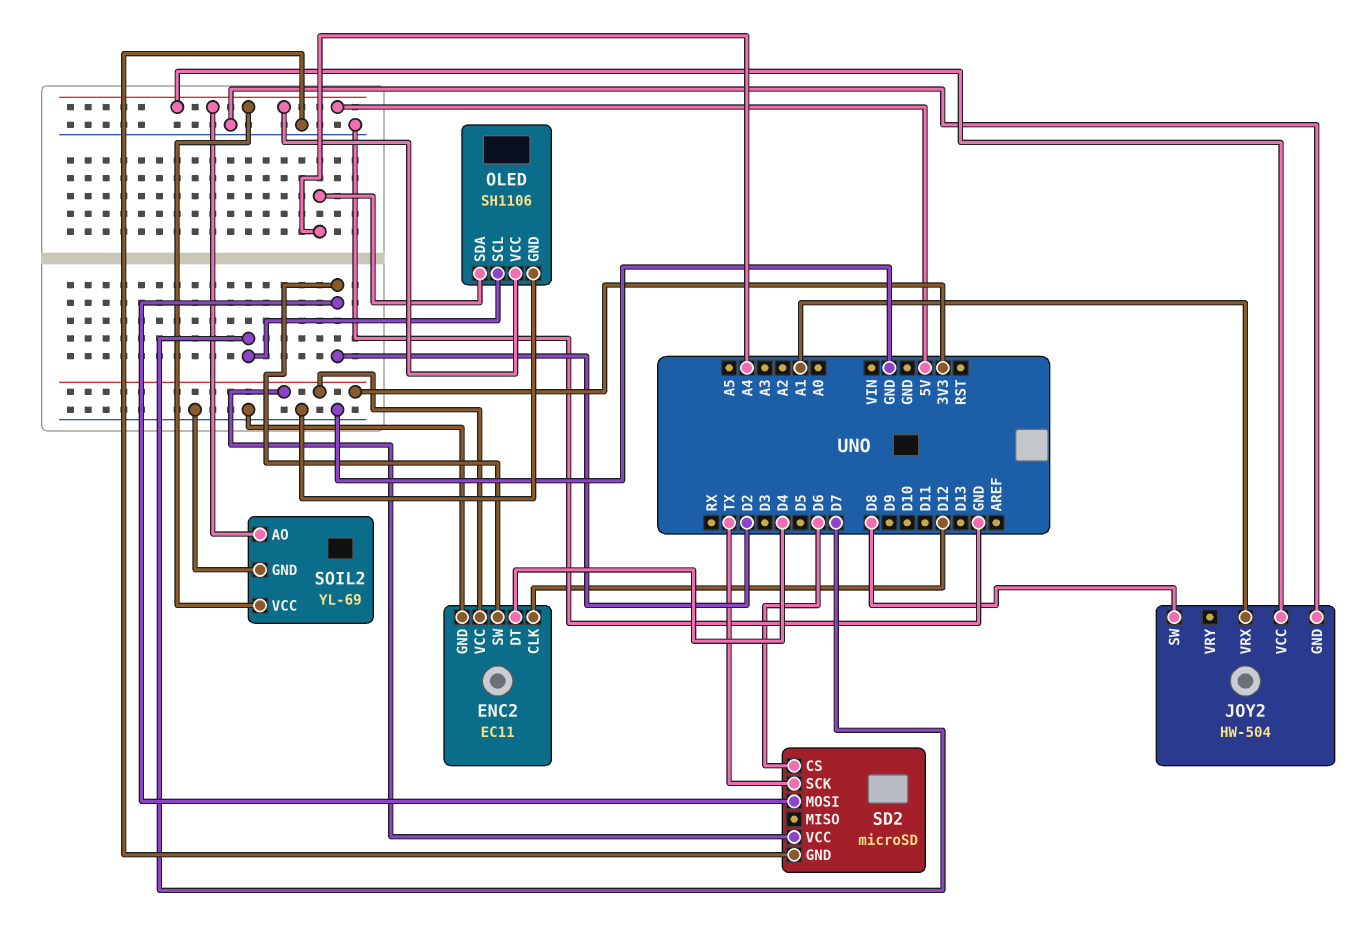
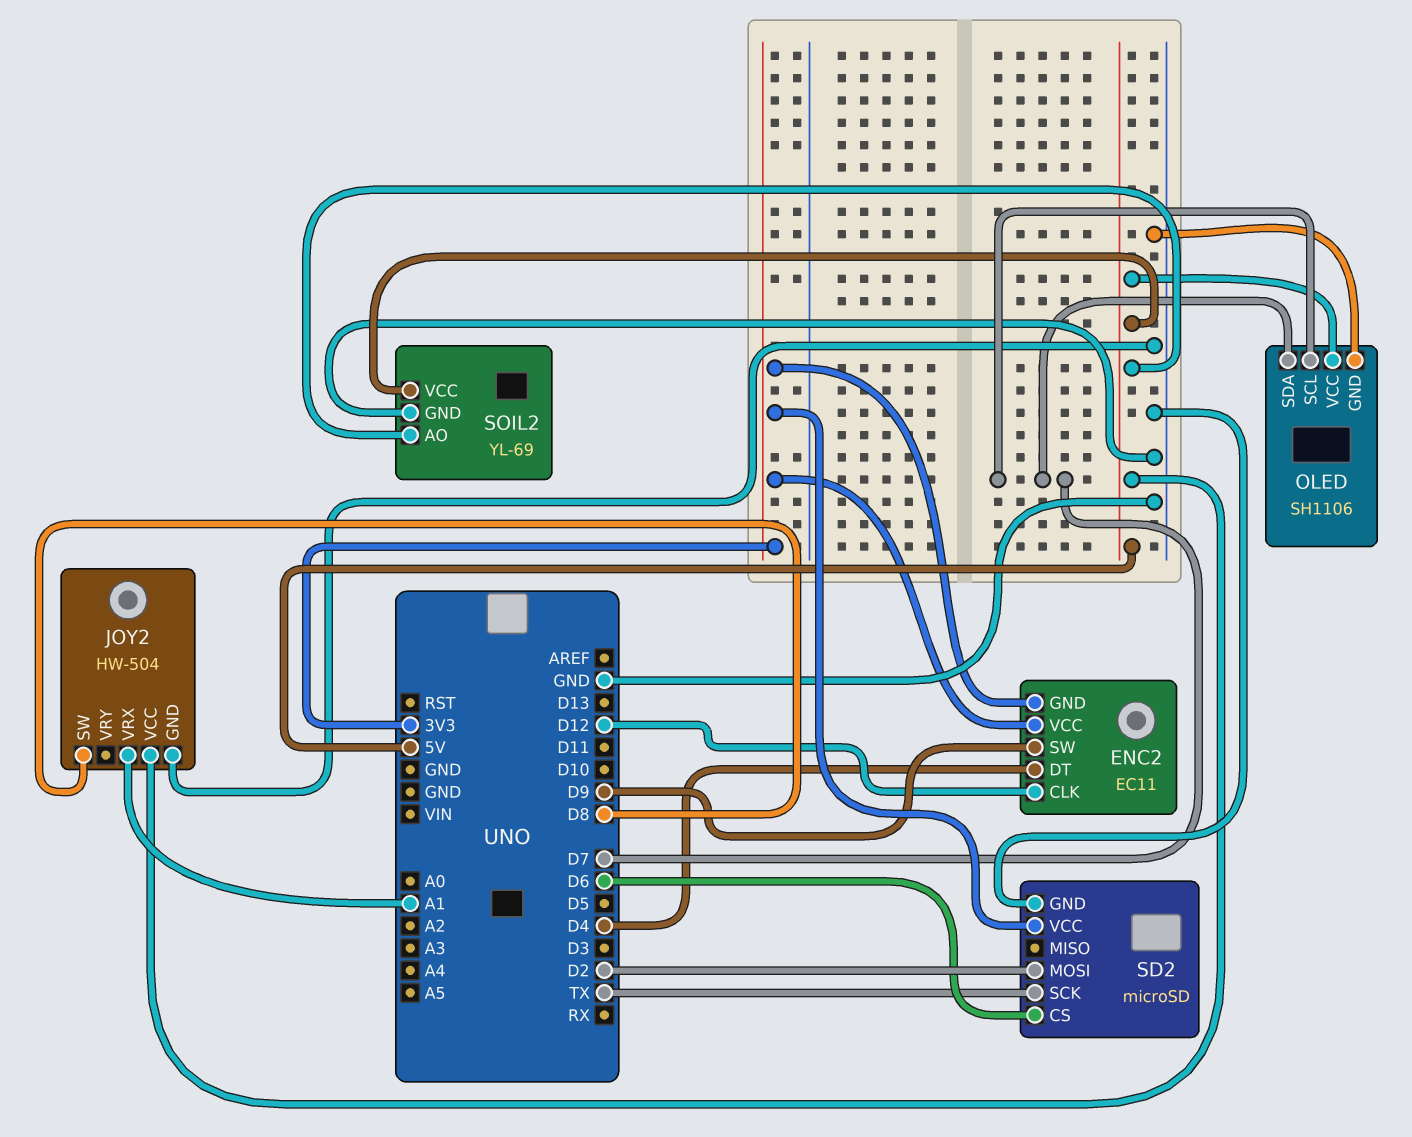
ENC2 pin GND: GND -> 3V3
ENC2 pin SW: D2 -> D9
OLED pin SDA: A4 -> D7

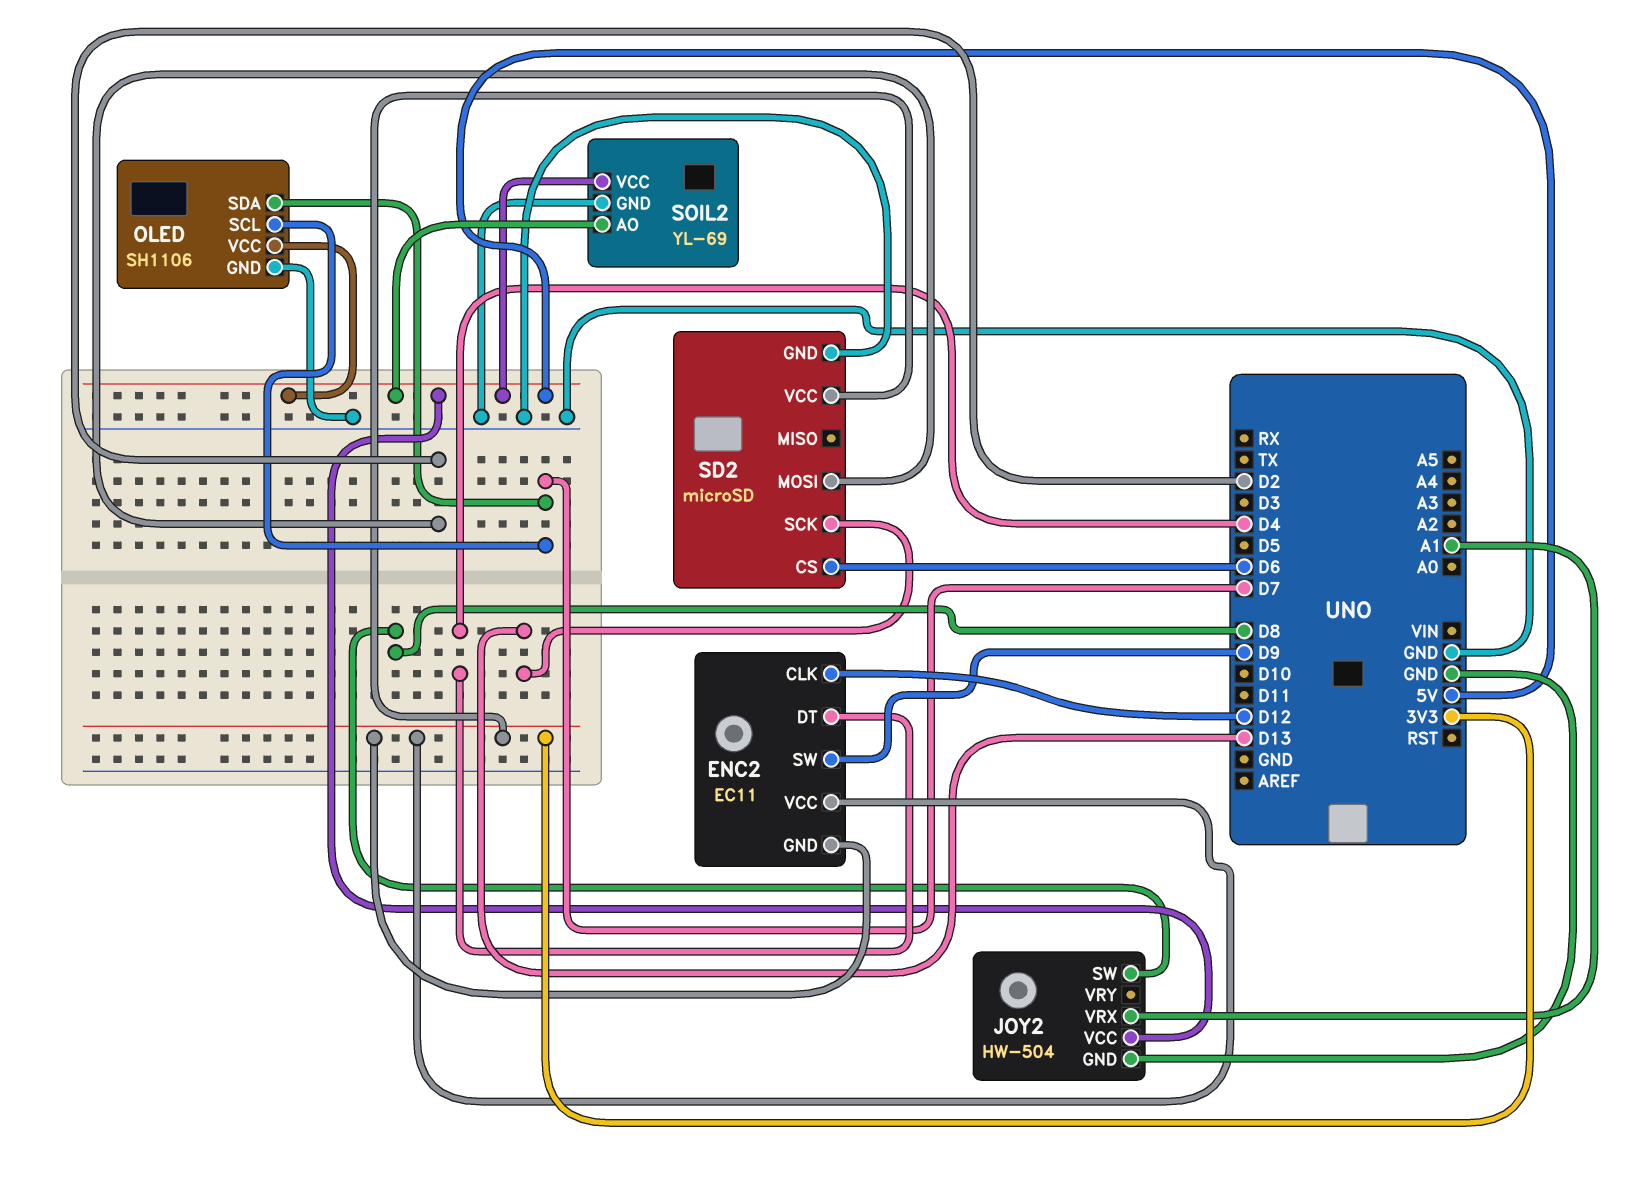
SD2 pin SCK: TX -> D13

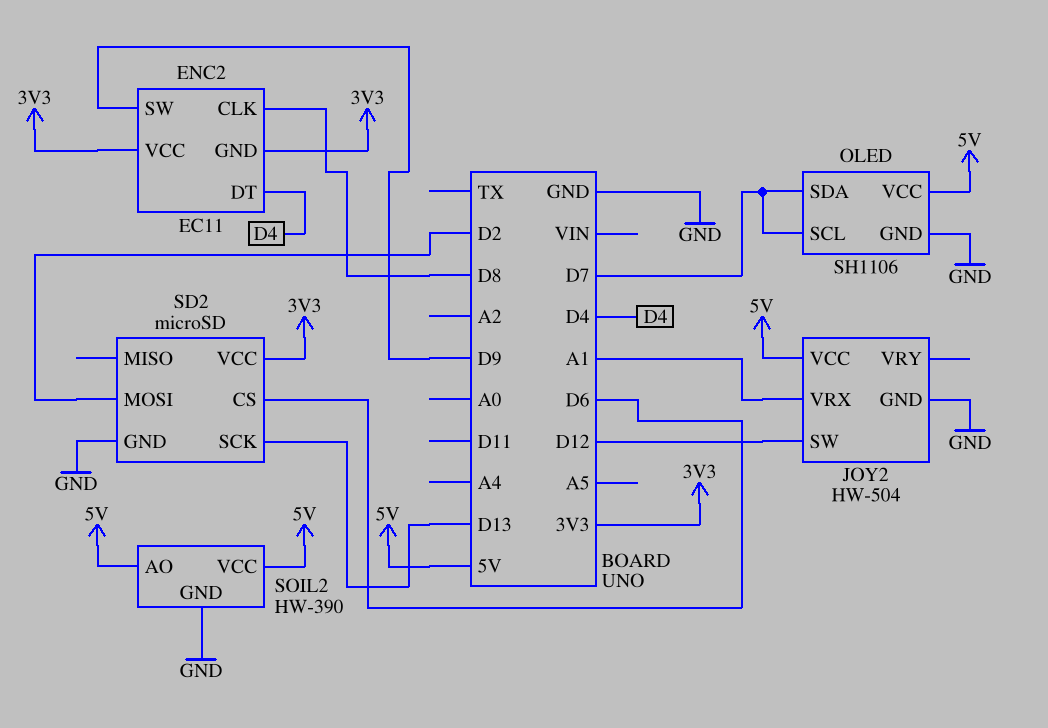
ENC2 pin CLK: D12 -> D8
JOY2 pin SW: D8 -> D12
SOIL2: YL-69 -> HW-390

